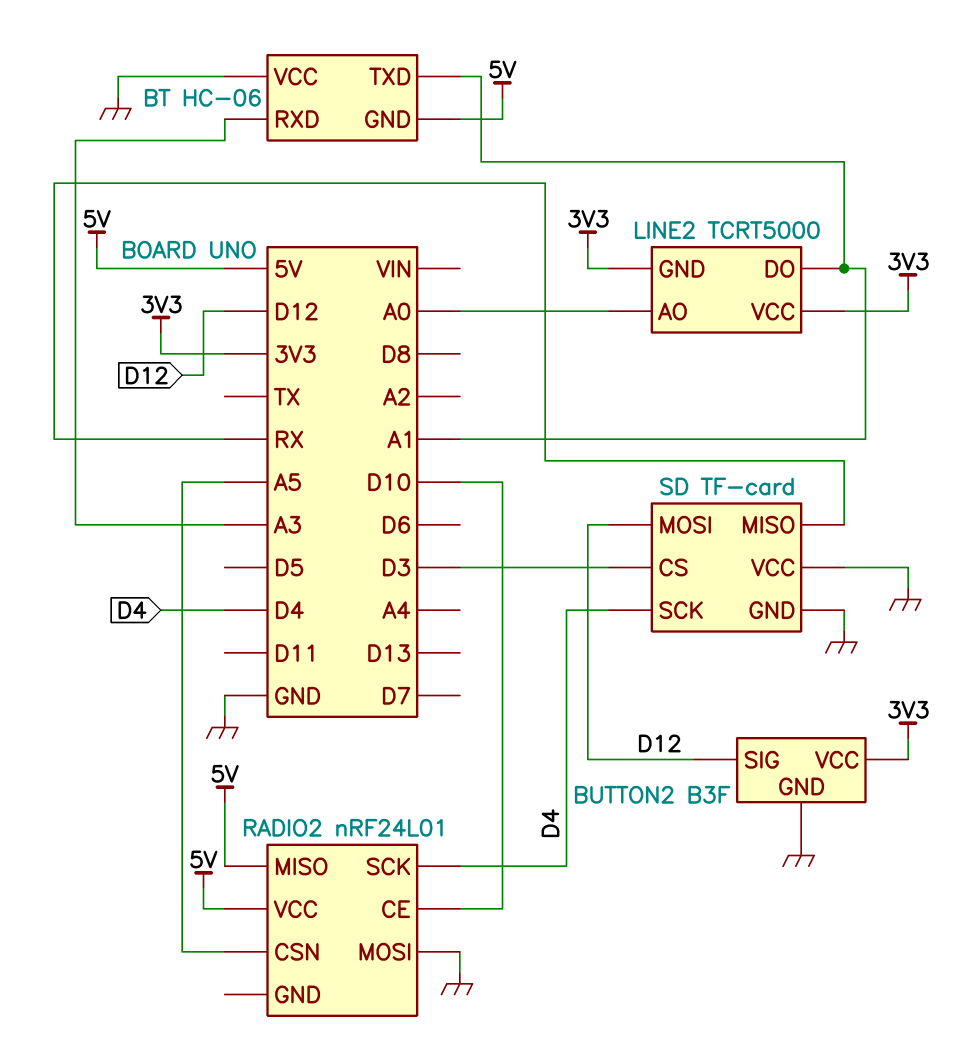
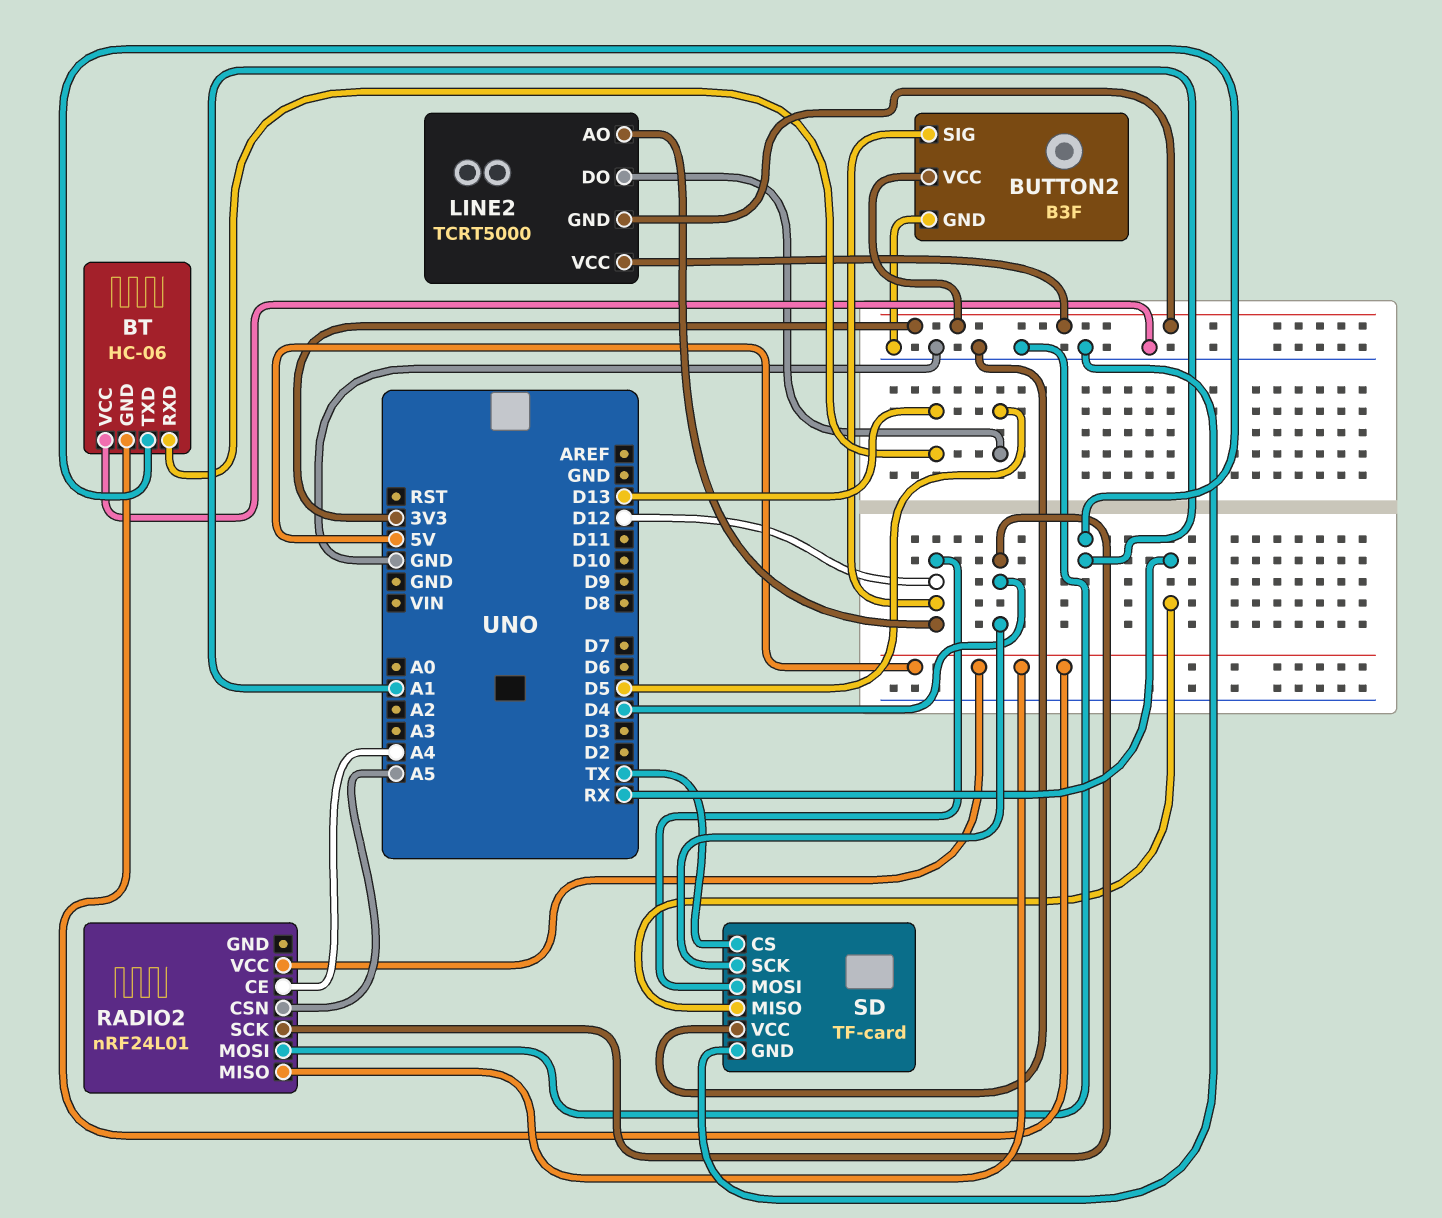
BT pin RXD: A3 -> D13
LINE2 pin AO: A0 -> D12
LINE2 pin DO: A1 -> D5
RADIO2 pin CE: D10 -> A4
SD pin CS: D3 -> TX

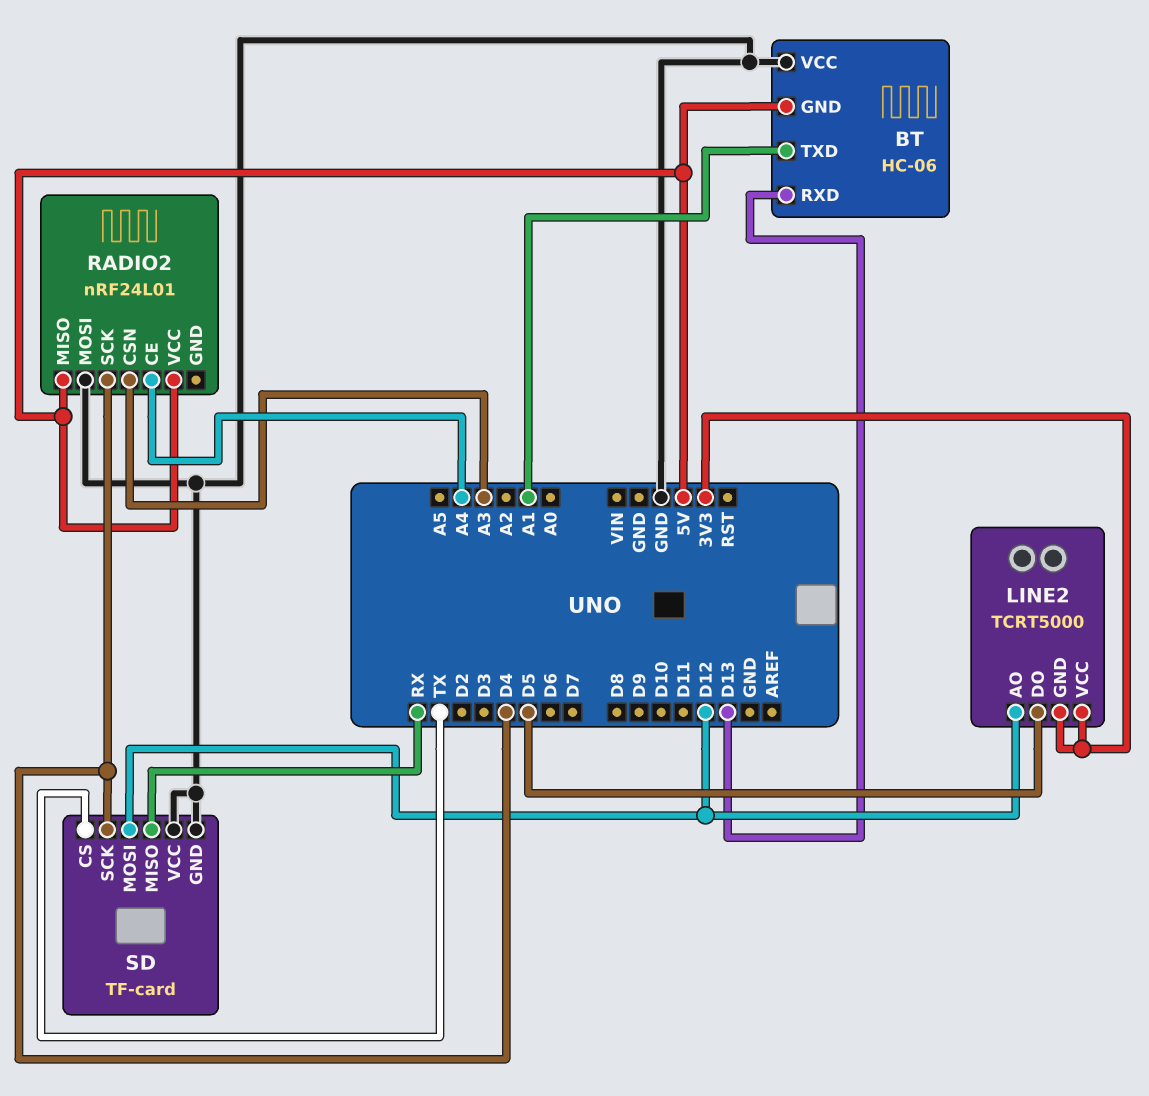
BUTTON2: B3F -> none
BUTTON2 pin GND: GND -> none
BUTTON2 pin SIG: D12 -> none
BUTTON2 pin VCC: 3V3 -> none
RADIO2 pin CSN: A5 -> A3

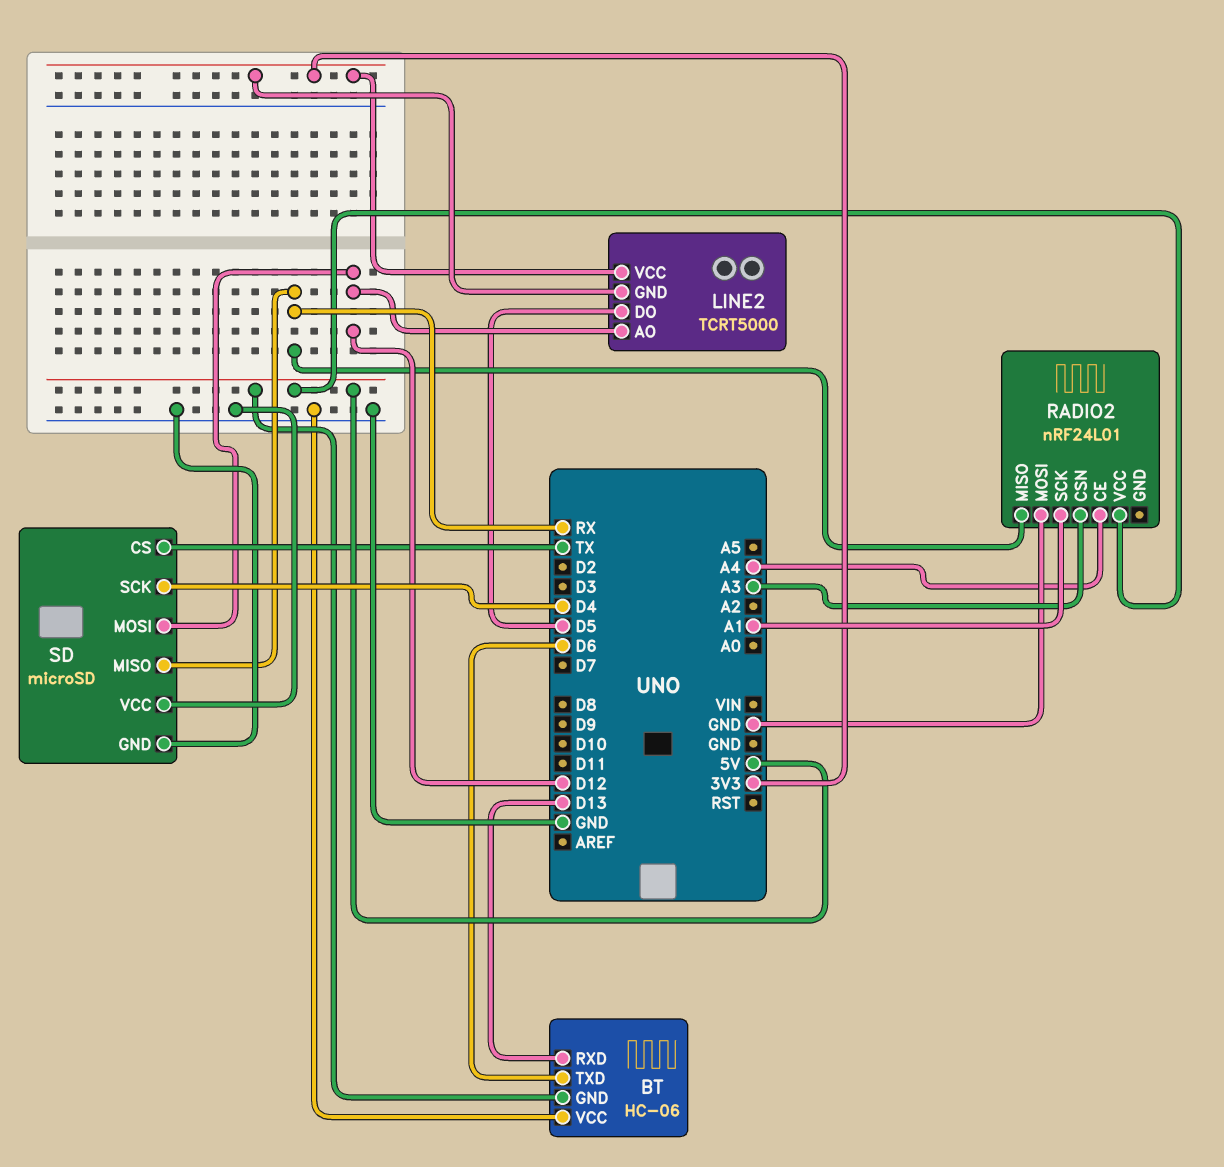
BT pin TXD: A1 -> D6
RADIO2 pin MISO: 5V -> RX
RADIO2 pin SCK: D4 -> A1
SD: TF-card -> microSD

